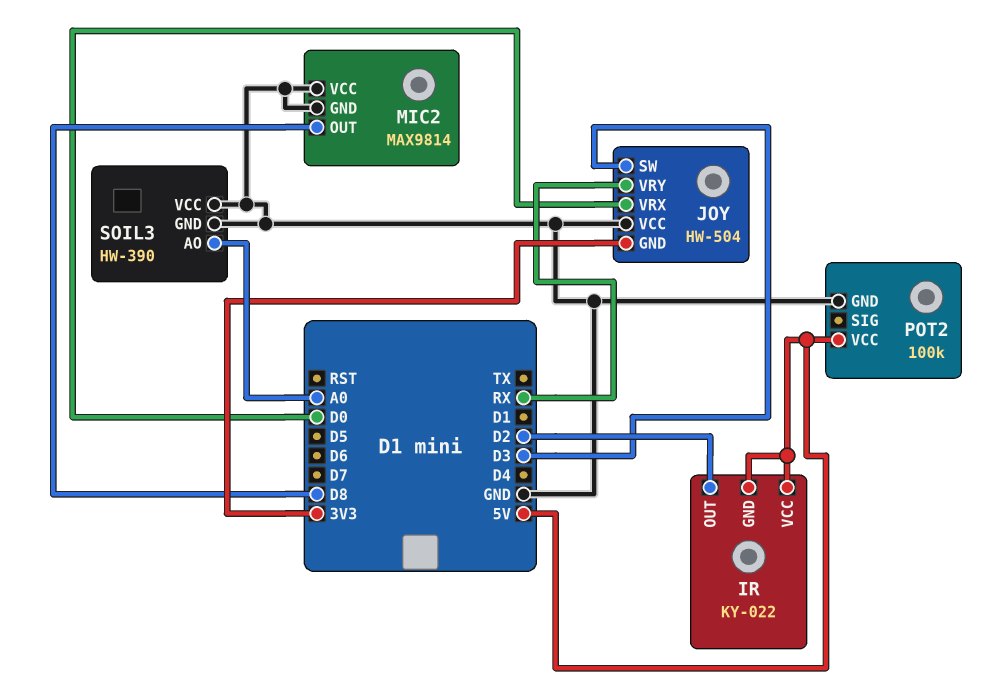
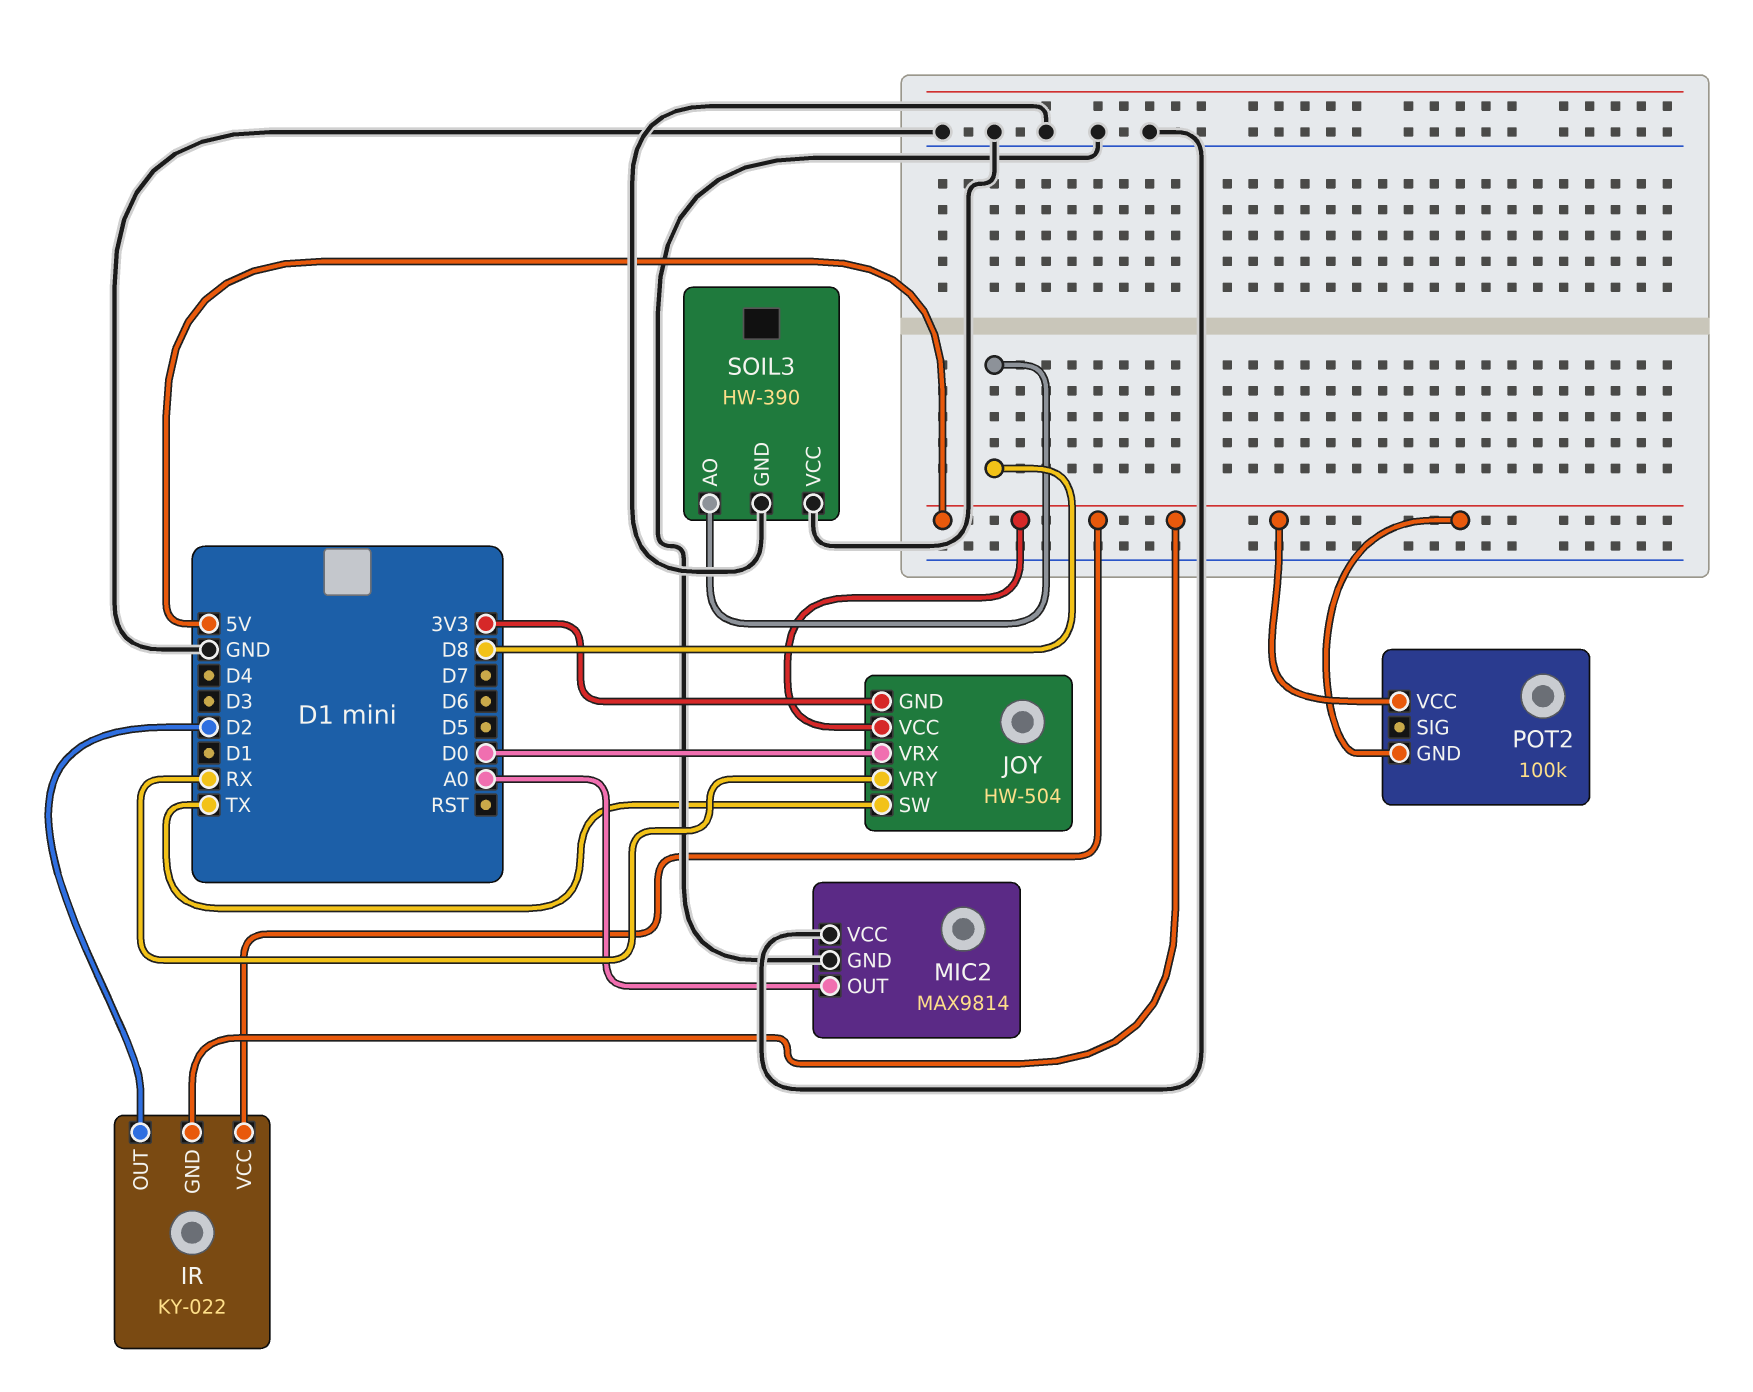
JOY pin SW: D3 -> TX
JOY pin VCC: GND -> 5V
MIC2 pin OUT: D8 -> A0
POT2 pin GND: GND -> 5V
SOIL3 pin AO: A0 -> D8

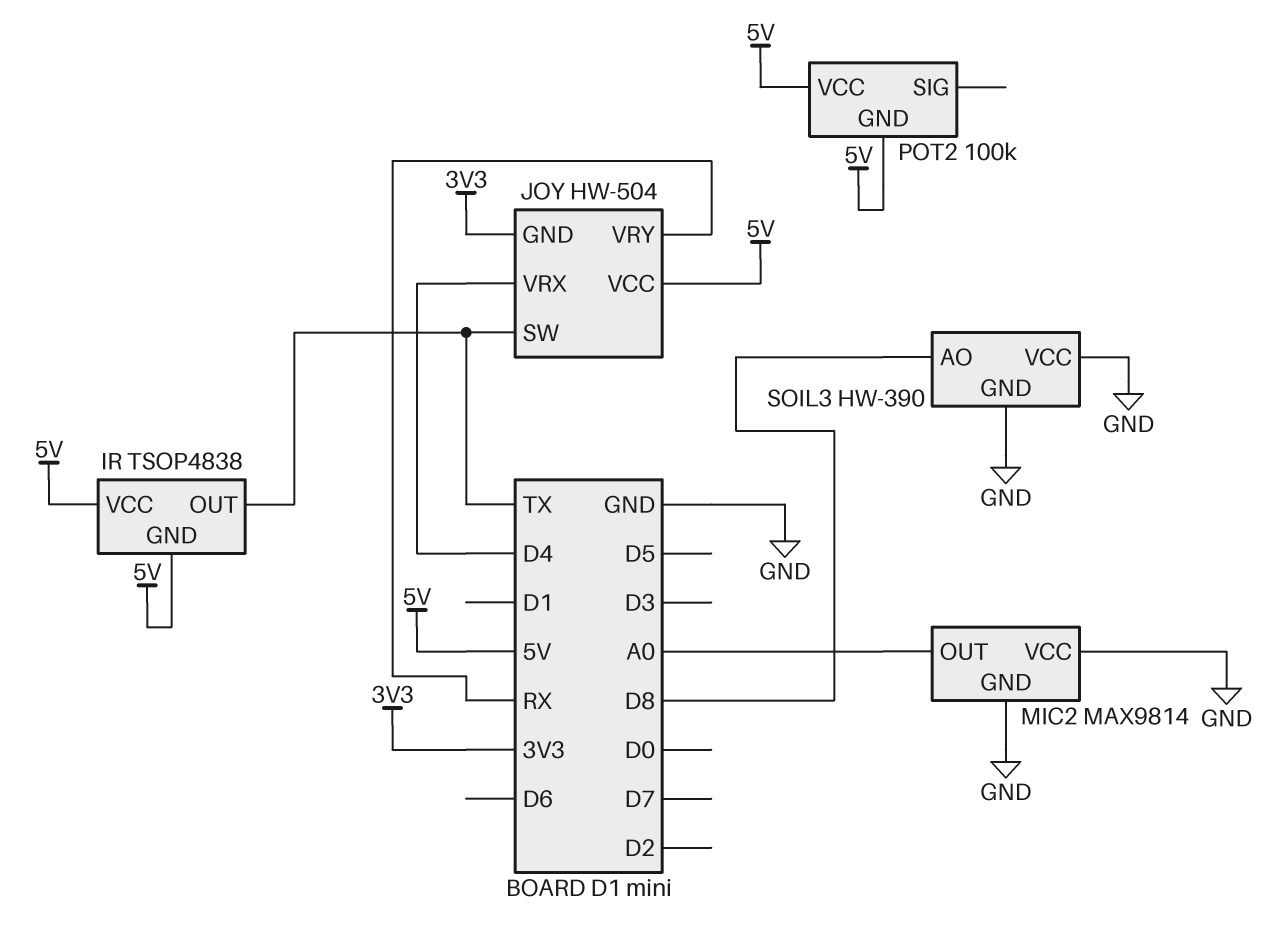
IR: KY-022 -> TSOP4838
IR pin OUT: D2 -> TX
JOY pin VRX: D0 -> D4

